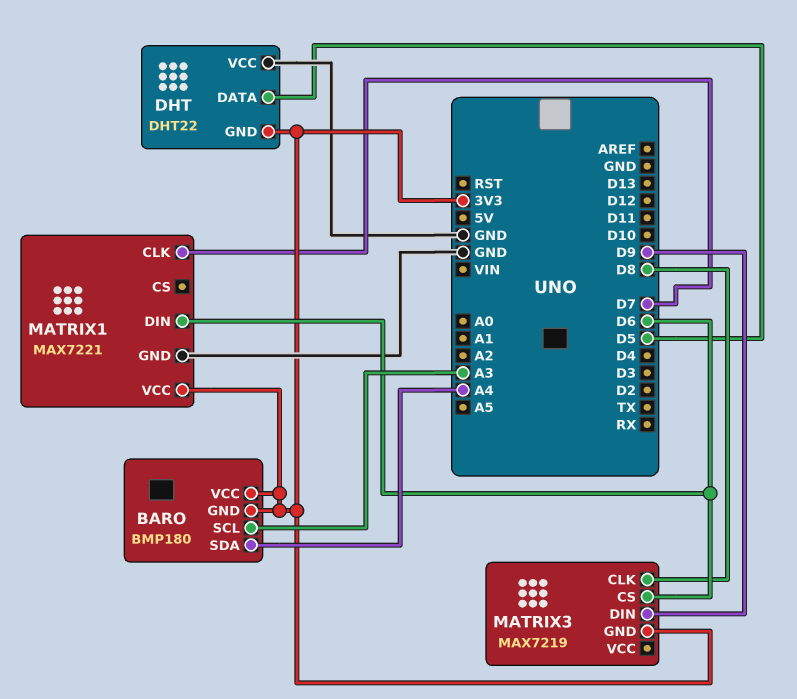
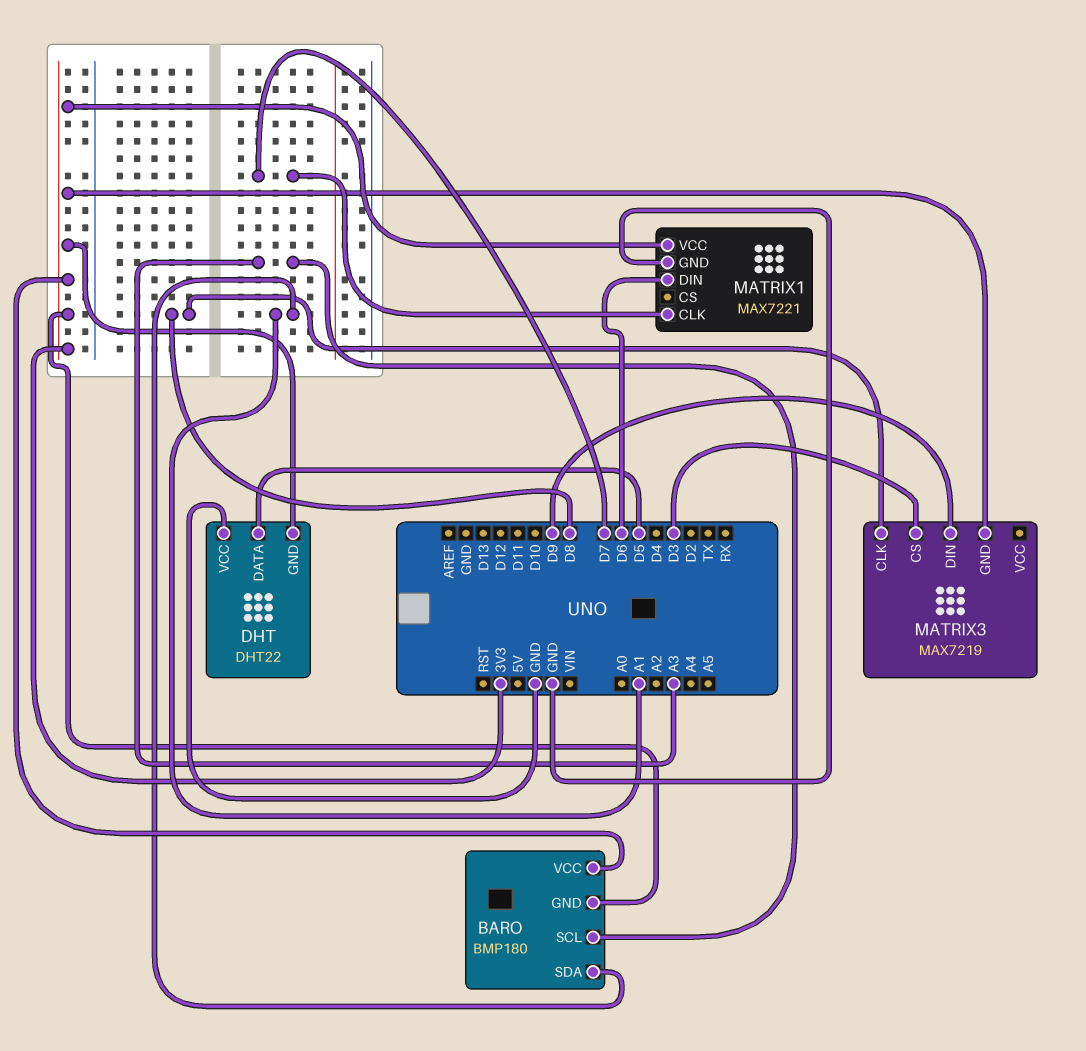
BARO pin SDA: A4 -> A1
MATRIX3 pin CS: D6 -> D3

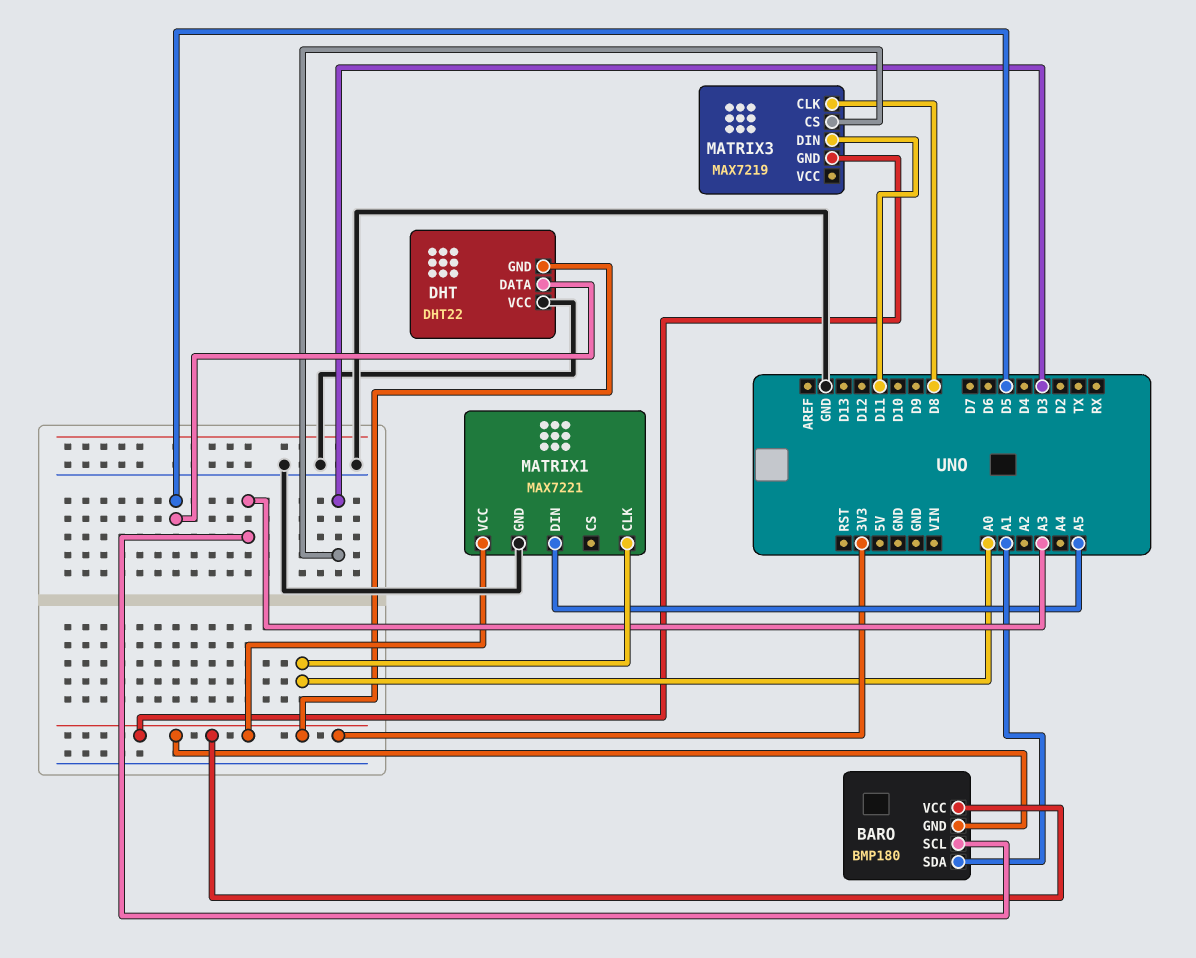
MATRIX1 pin CLK: D7 -> A0
MATRIX1 pin DIN: D6 -> A5
MATRIX3 pin DIN: D9 -> D11

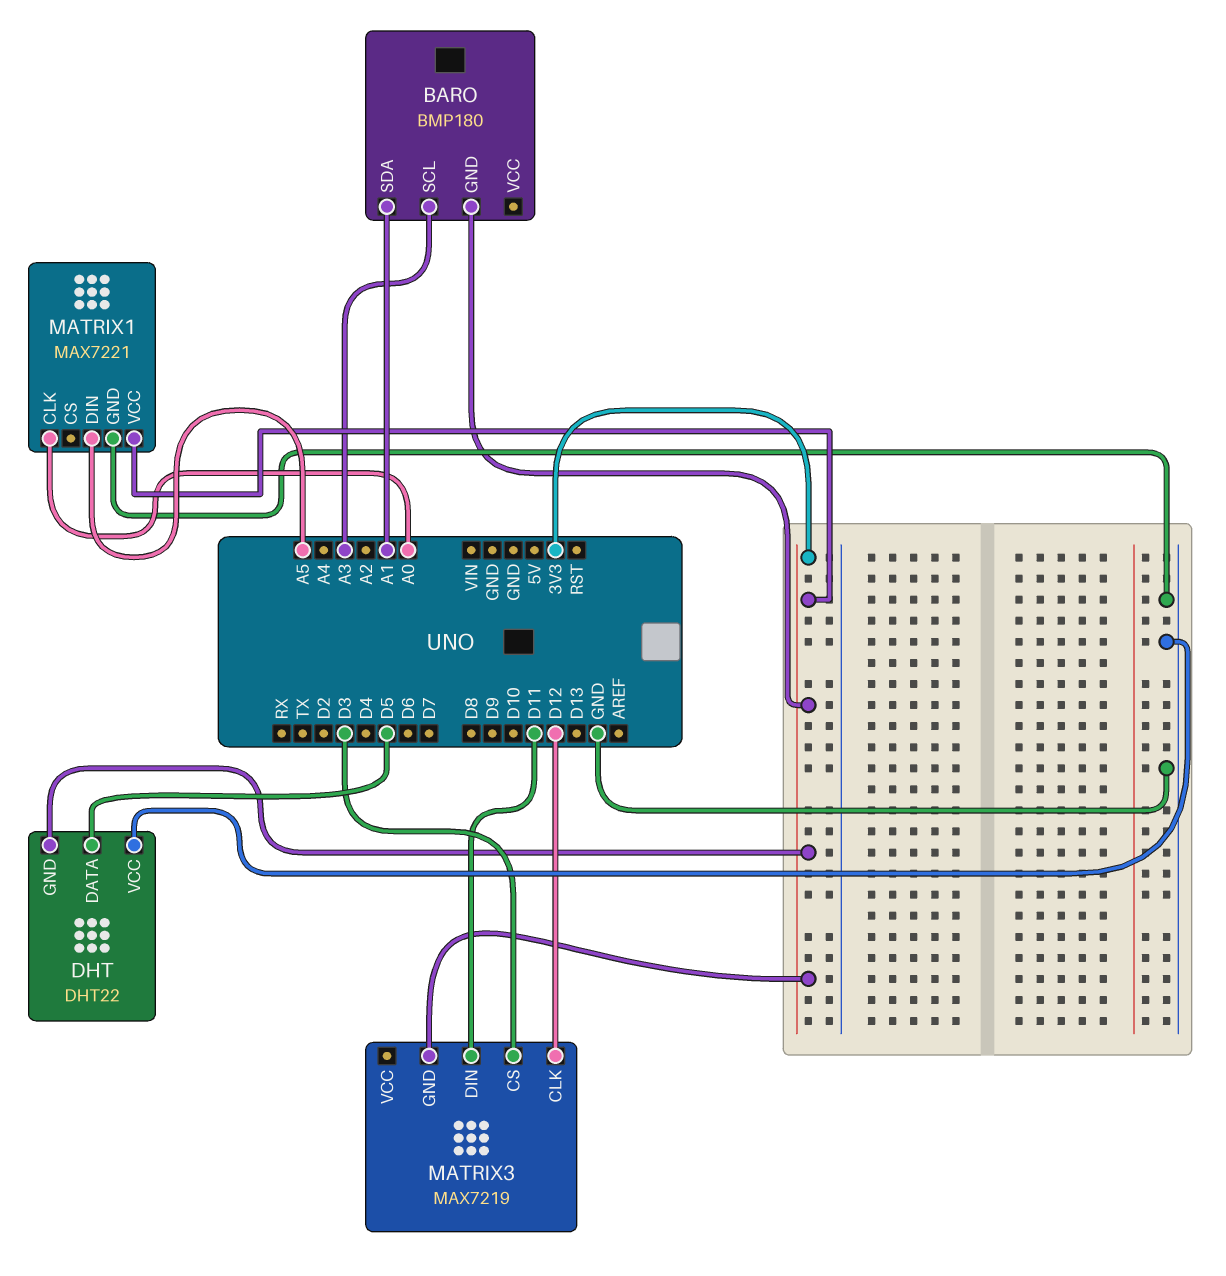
BARO pin VCC: 3V3 -> none
MATRIX3 pin CLK: D8 -> D12

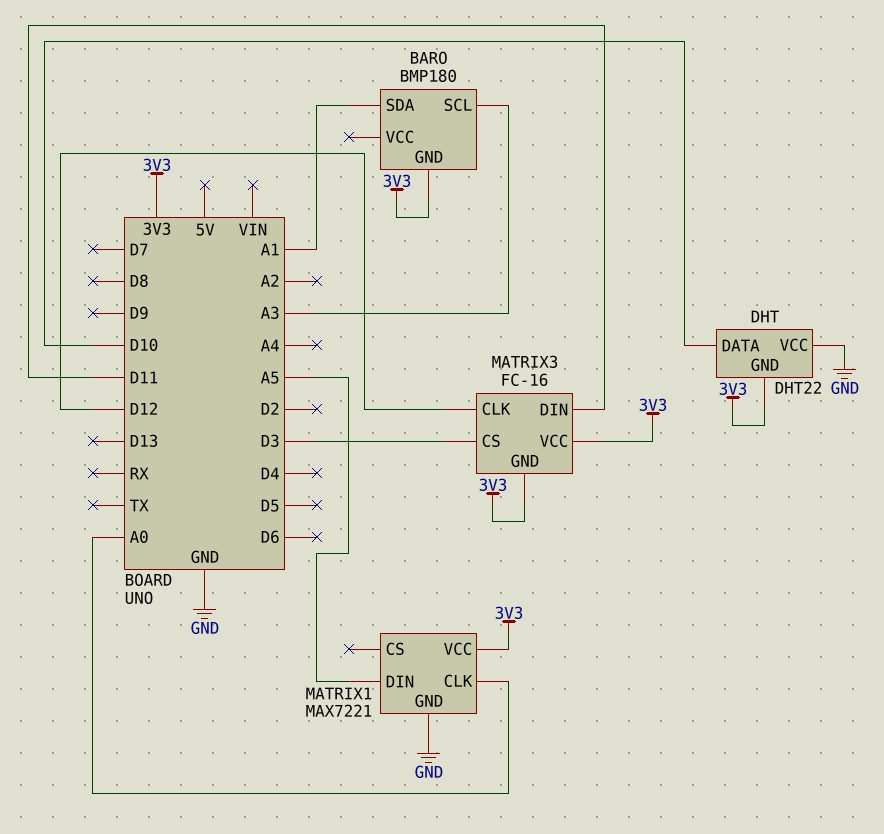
DHT pin DATA: D5 -> D10
MATRIX3: MAX7219 -> FC-16
MATRIX3 pin VCC: none -> 3V3

